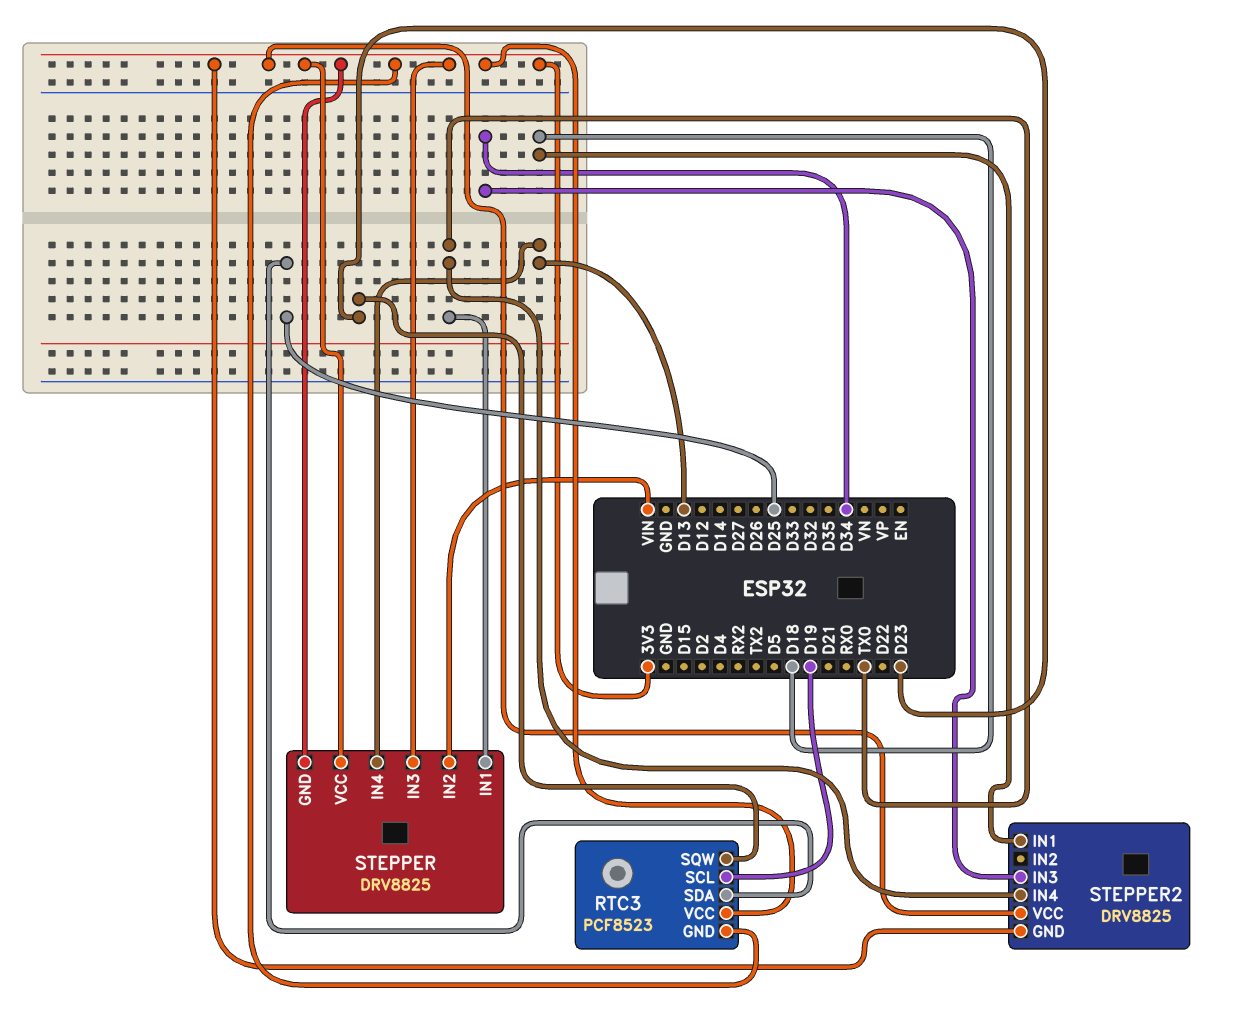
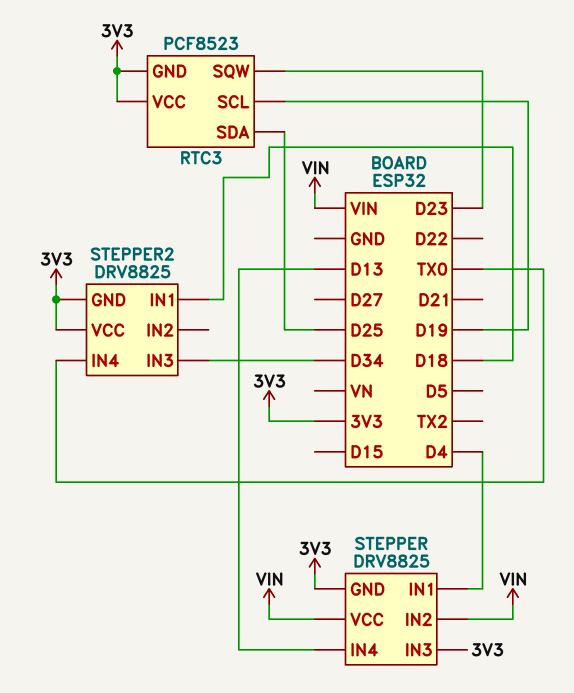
STEPPER pin IN1: TX0 -> D4
STEPPER pin VCC: 3V3 -> VIN

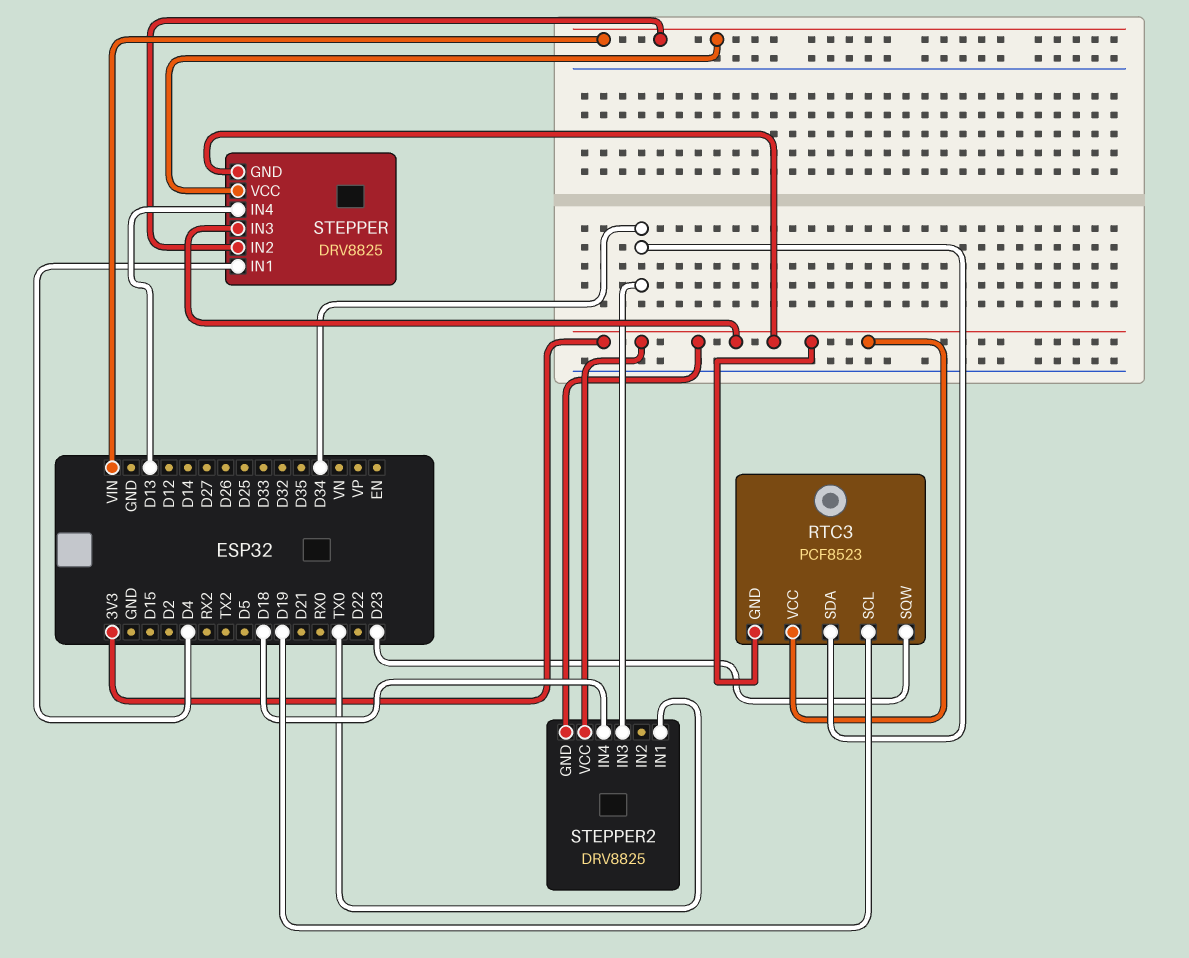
RTC3 pin SDA: D25 -> D34
STEPPER2 pin IN1: D18 -> TX0
STEPPER2 pin IN4: TX0 -> D18

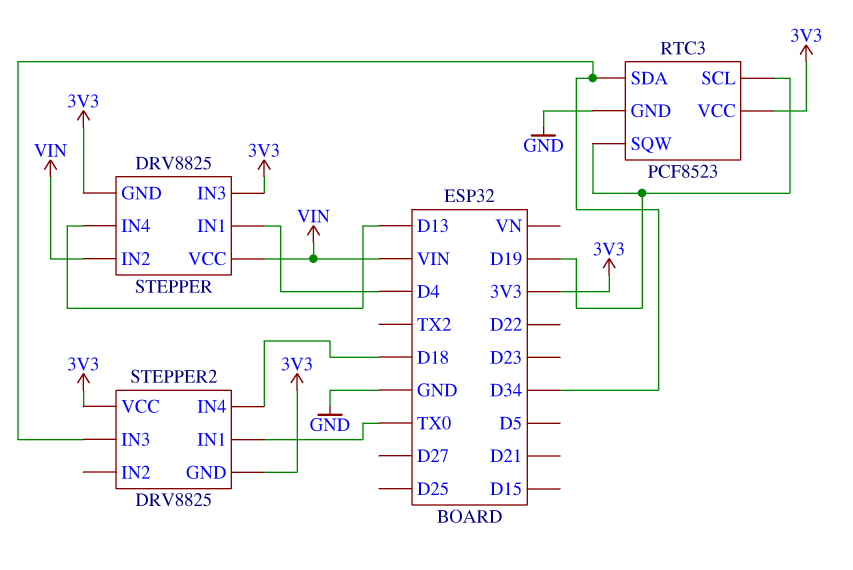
RTC3 pin GND: 3V3 -> GND
RTC3 pin SQW: D23 -> D19

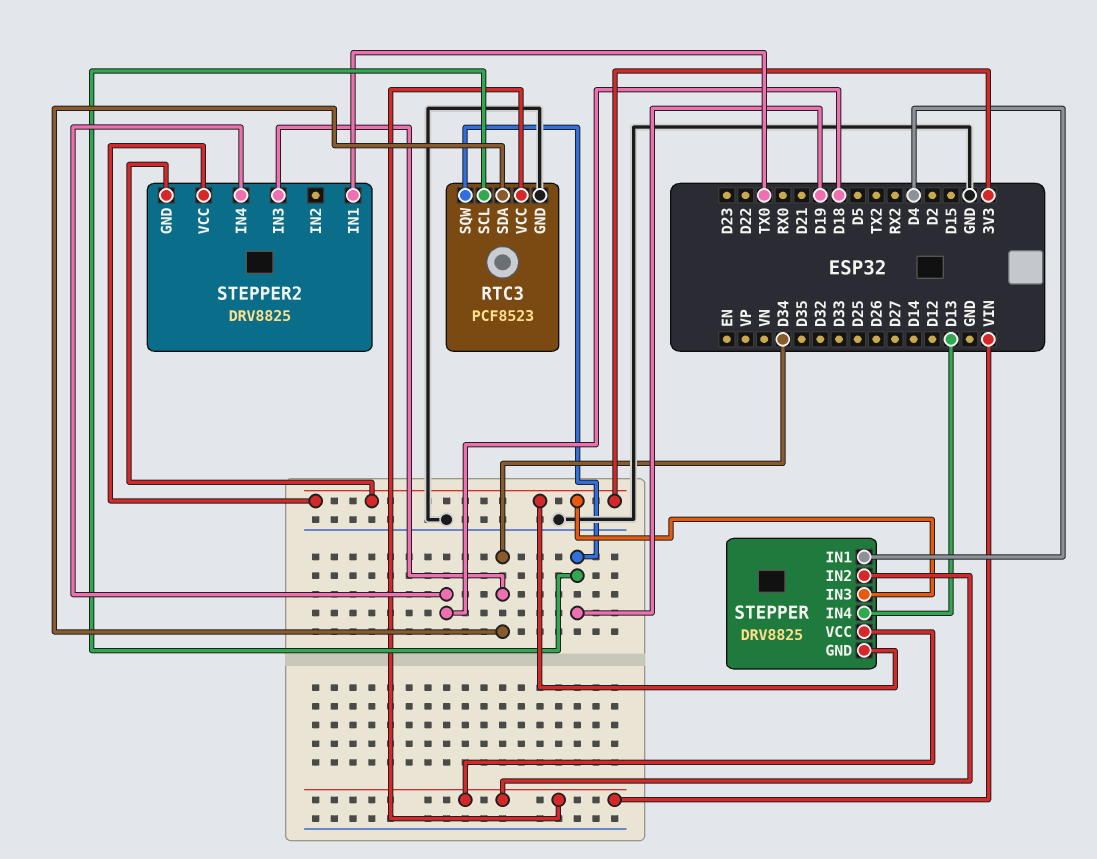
RTC3 pin VCC: 3V3 -> VIN

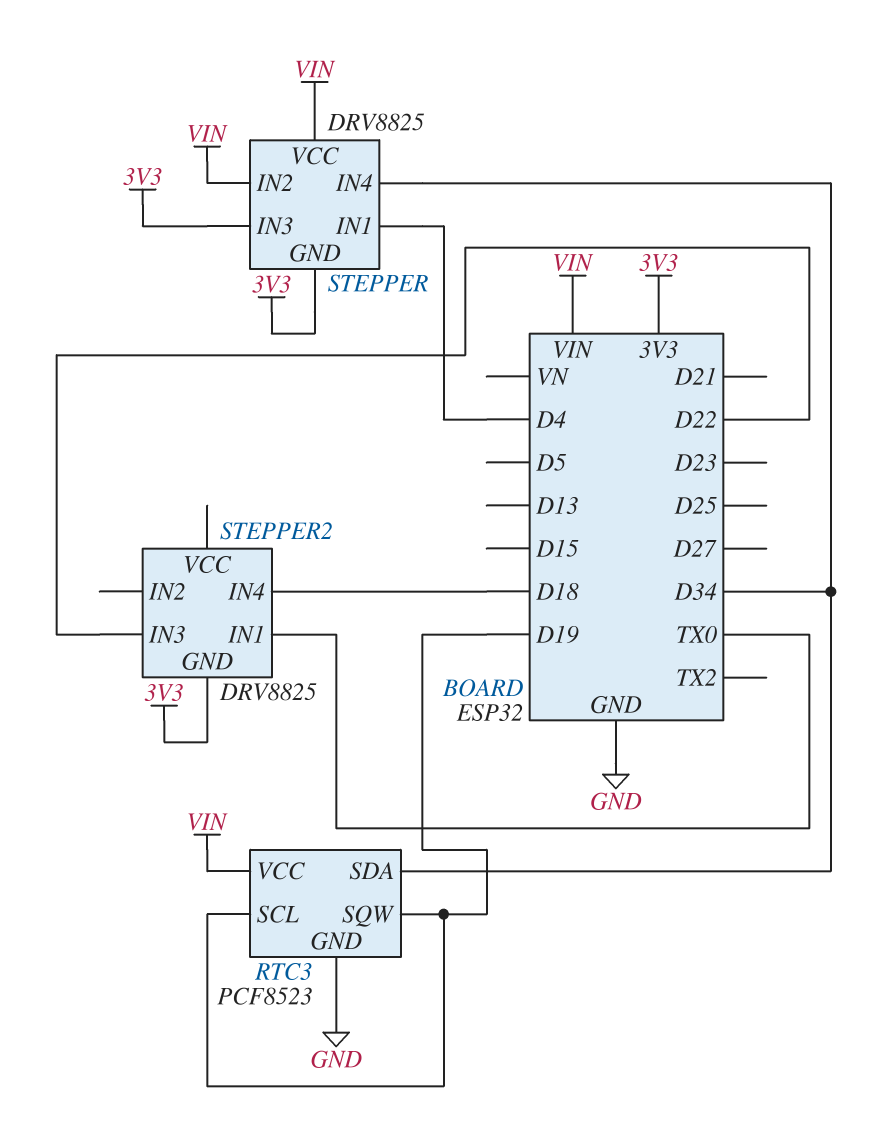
STEPPER pin IN4: D13 -> D34
STEPPER2 pin IN3: D34 -> D22
STEPPER2 pin VCC: 3V3 -> none

